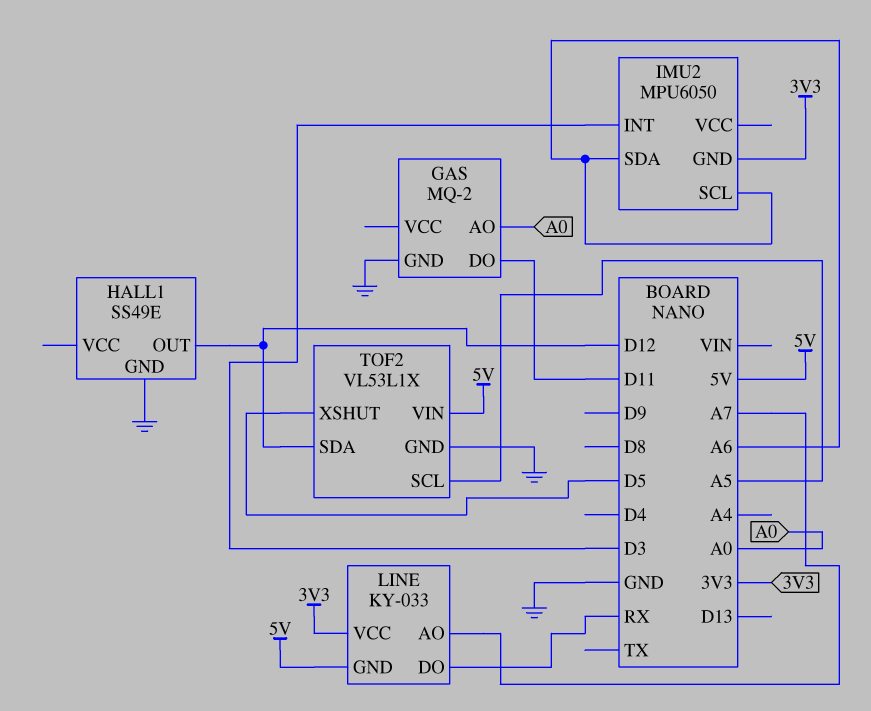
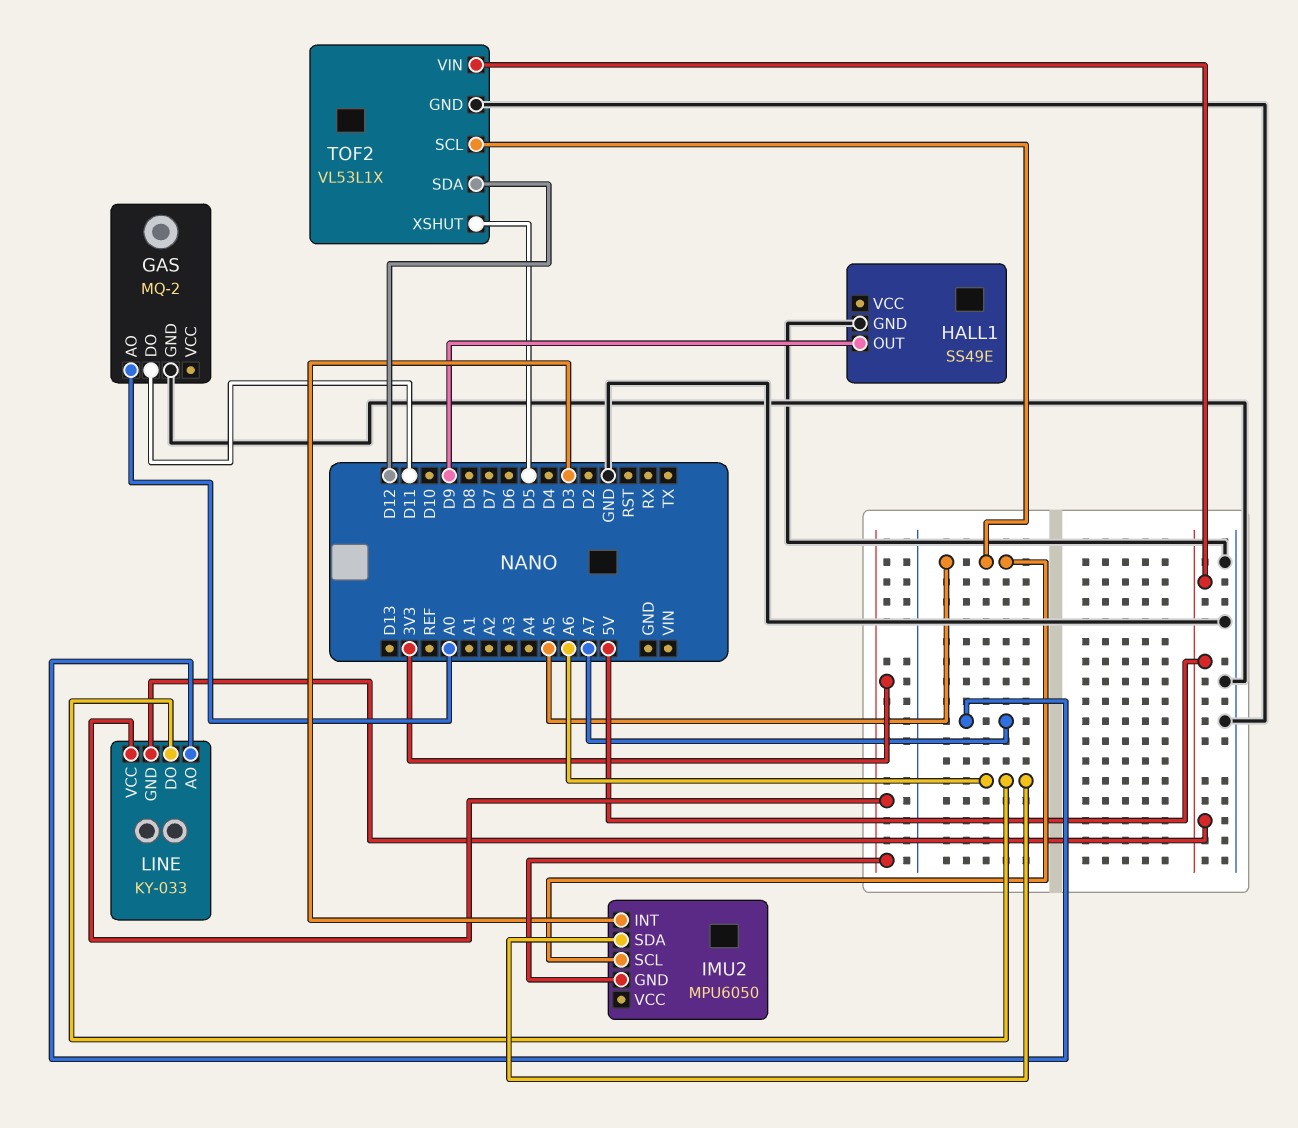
HALL1 pin OUT: D12 -> D9
IMU2 pin SCL: A6 -> A5
LINE pin DO: RX -> A6

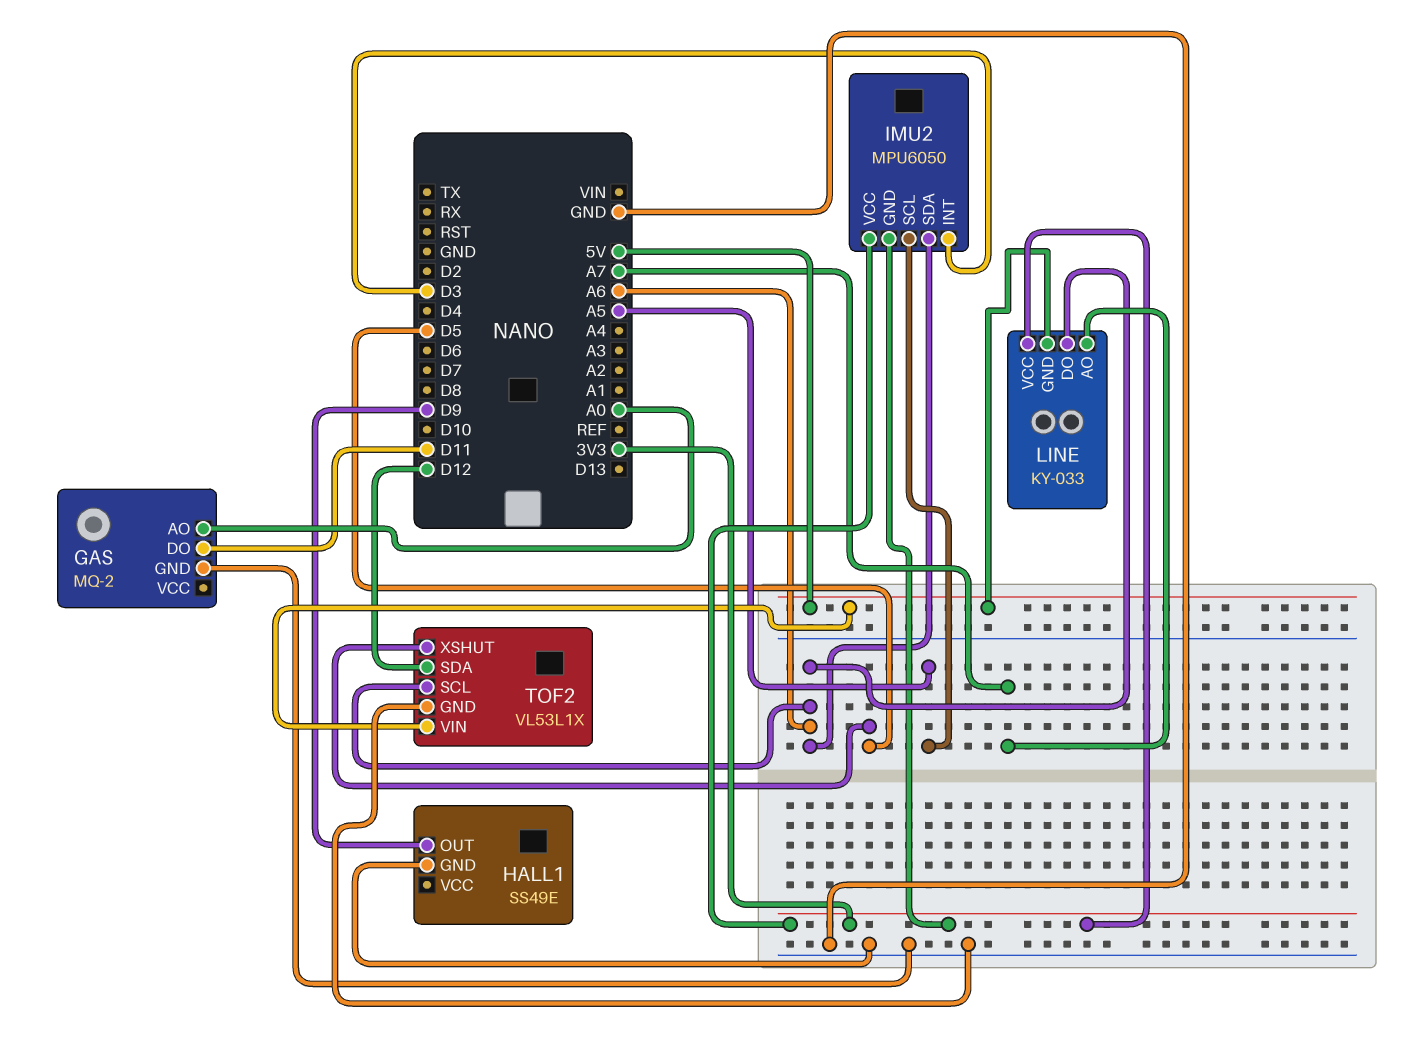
IMU2 pin VCC: none -> 3V3
TOF2 pin SCL: A5 -> A6

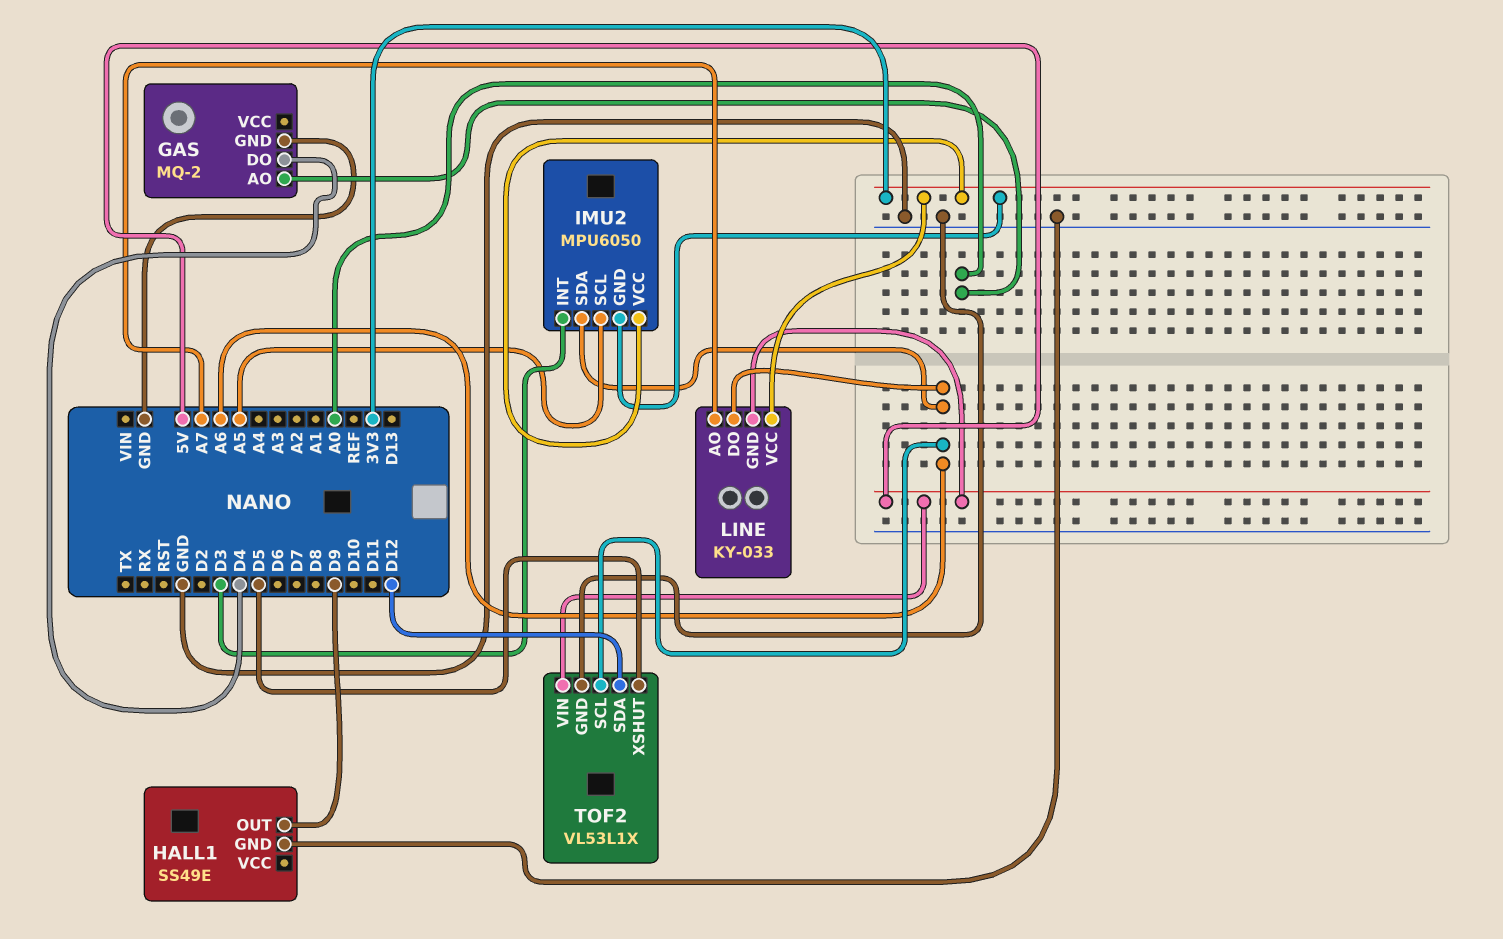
GAS pin DO: D11 -> D4

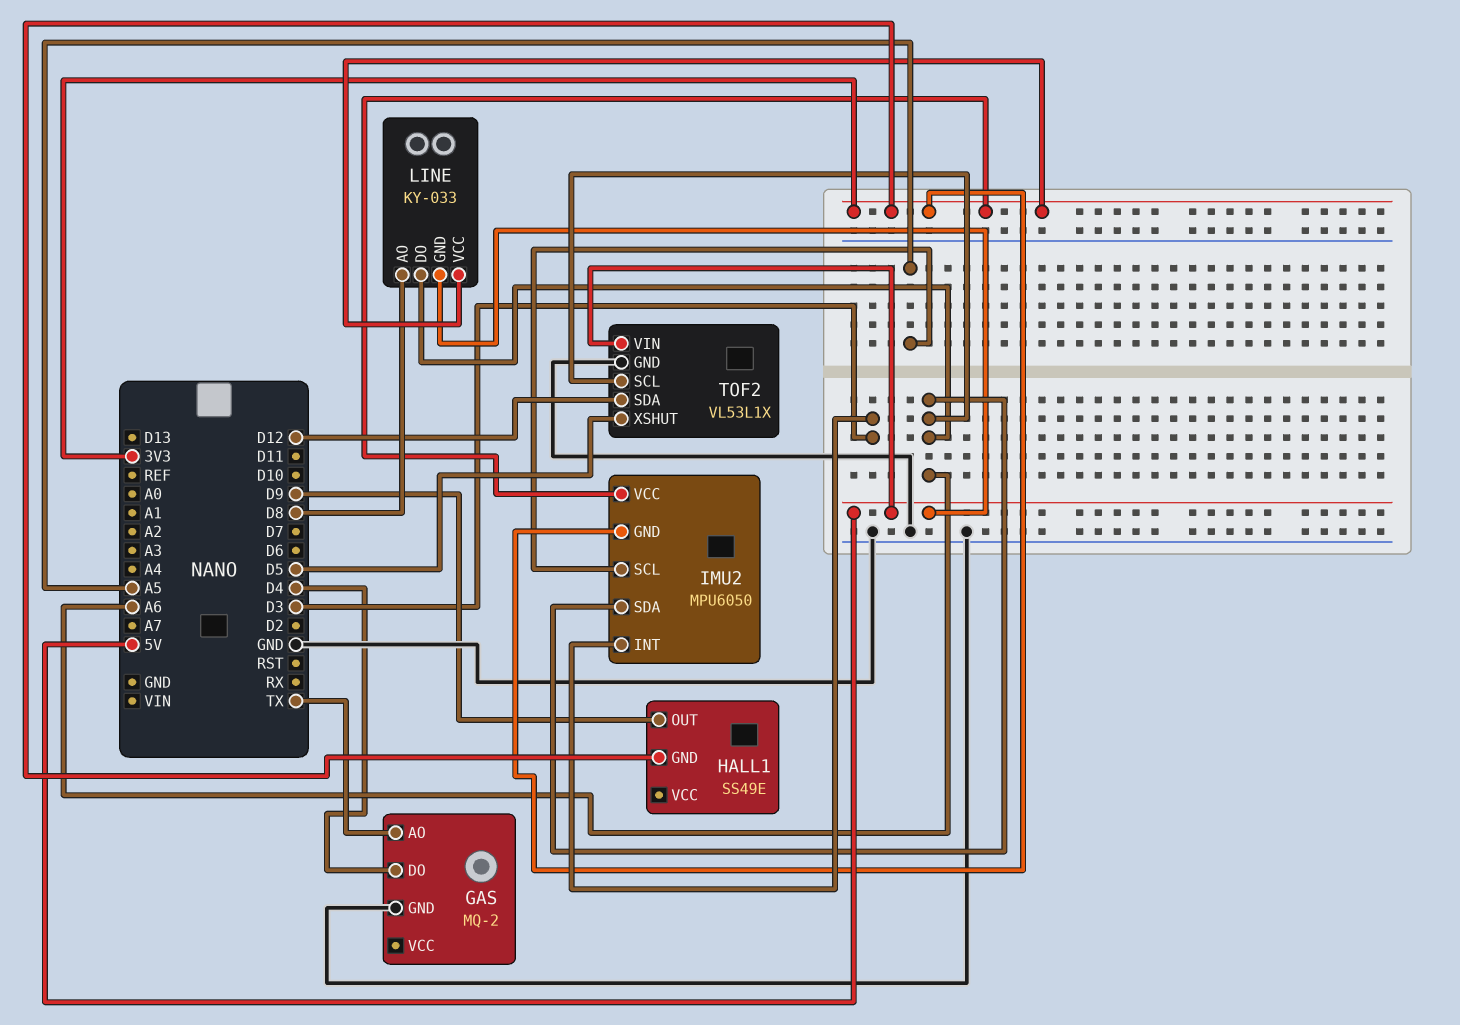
GAS pin AO: A0 -> TX
HALL1 pin GND: GND -> 3V3
LINE pin AO: A7 -> D8

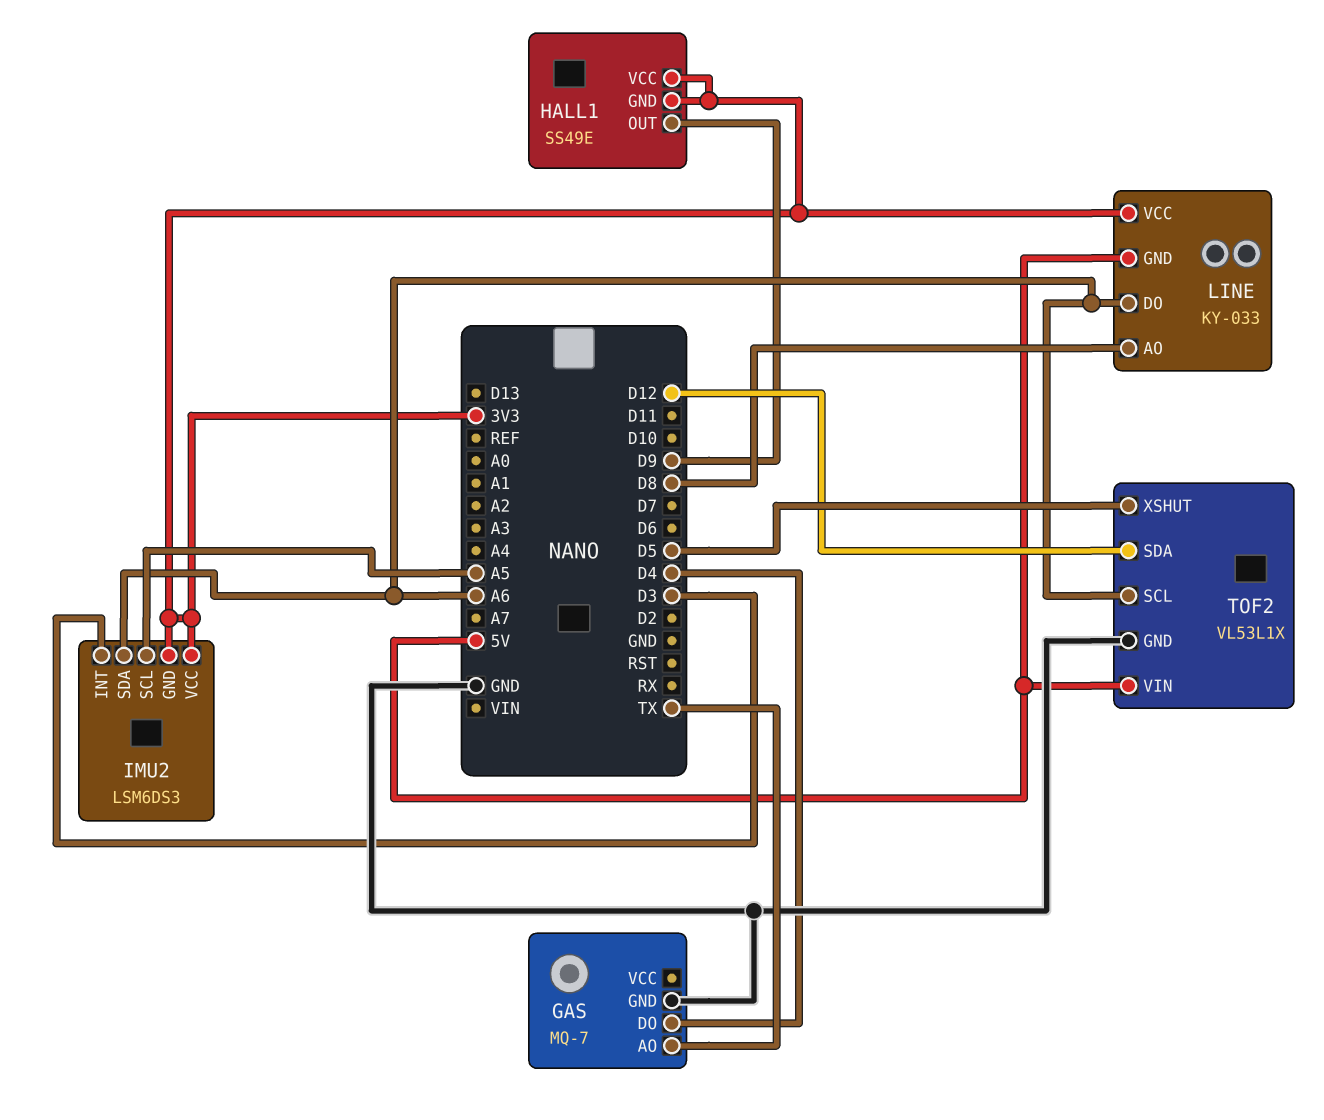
GAS: MQ-2 -> MQ-7
HALL1 pin VCC: none -> 3V3
IMU2: MPU6050 -> LSM6DS3

